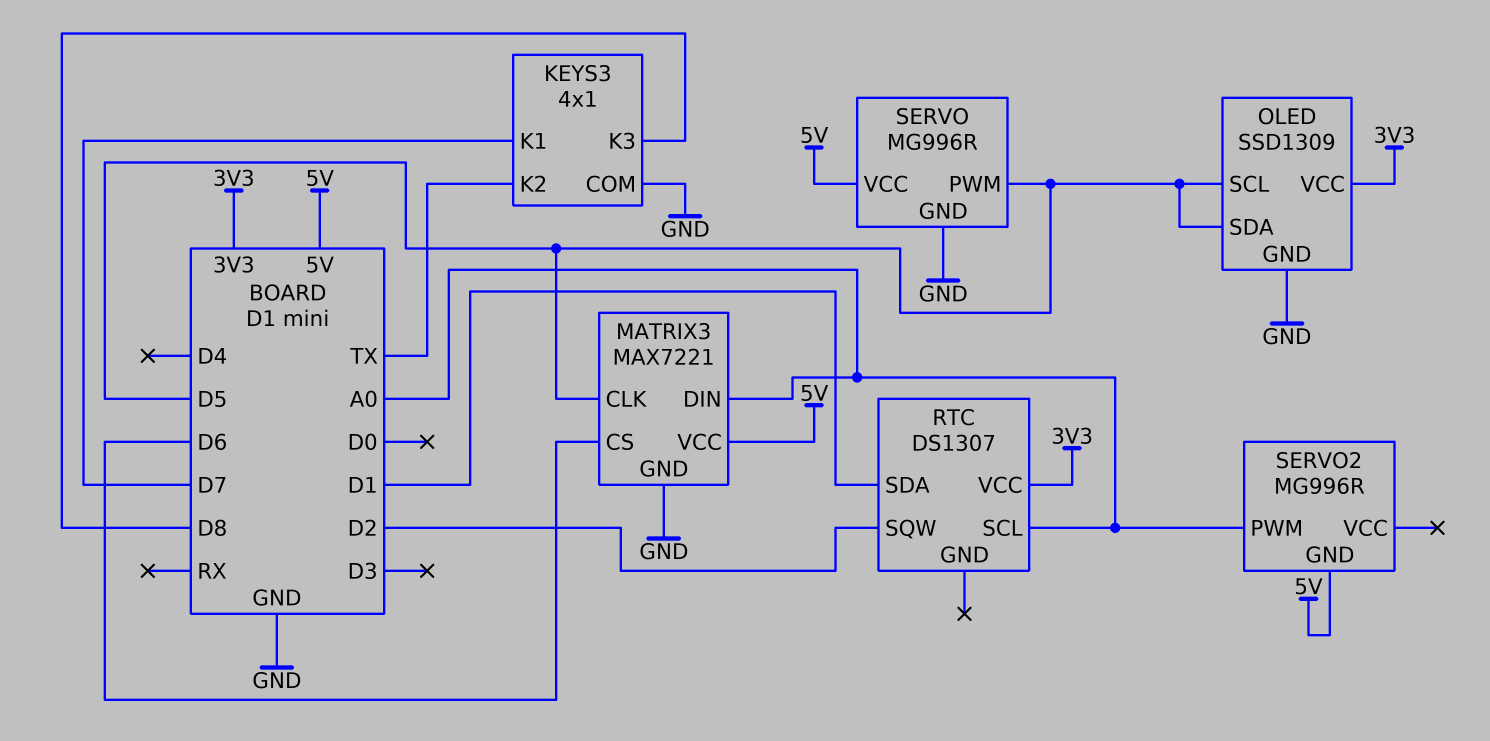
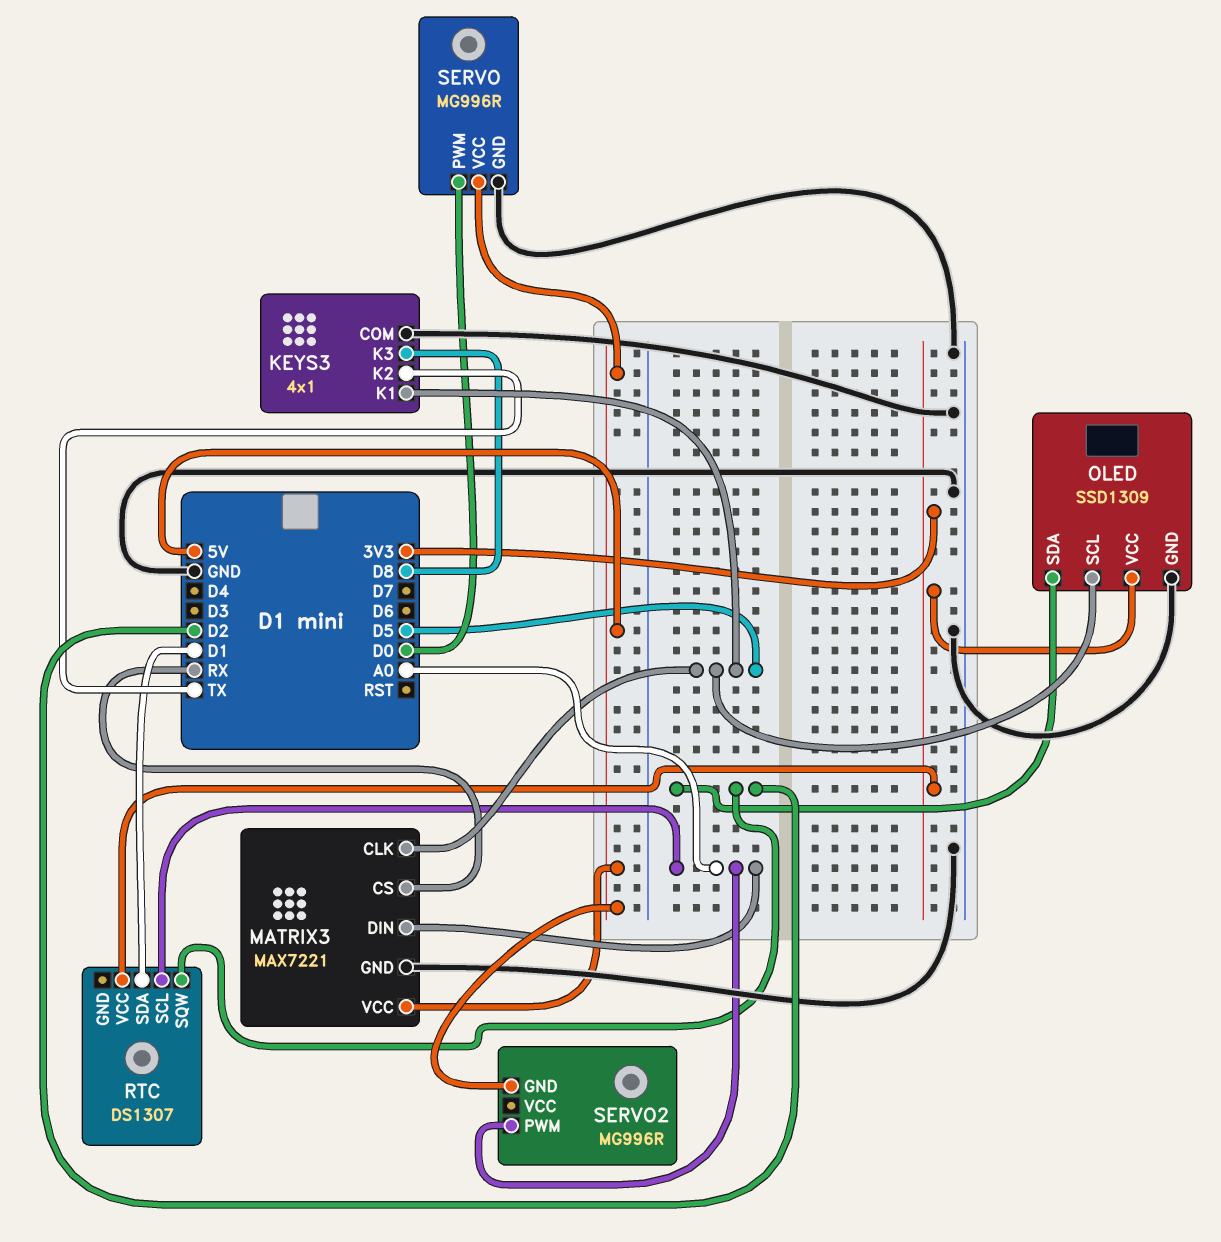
KEYS3 pin K1: D7 -> D5
MATRIX3 pin CS: D6 -> RX
OLED pin SDA: D5 -> D2
SERVO pin PWM: D5 -> D0

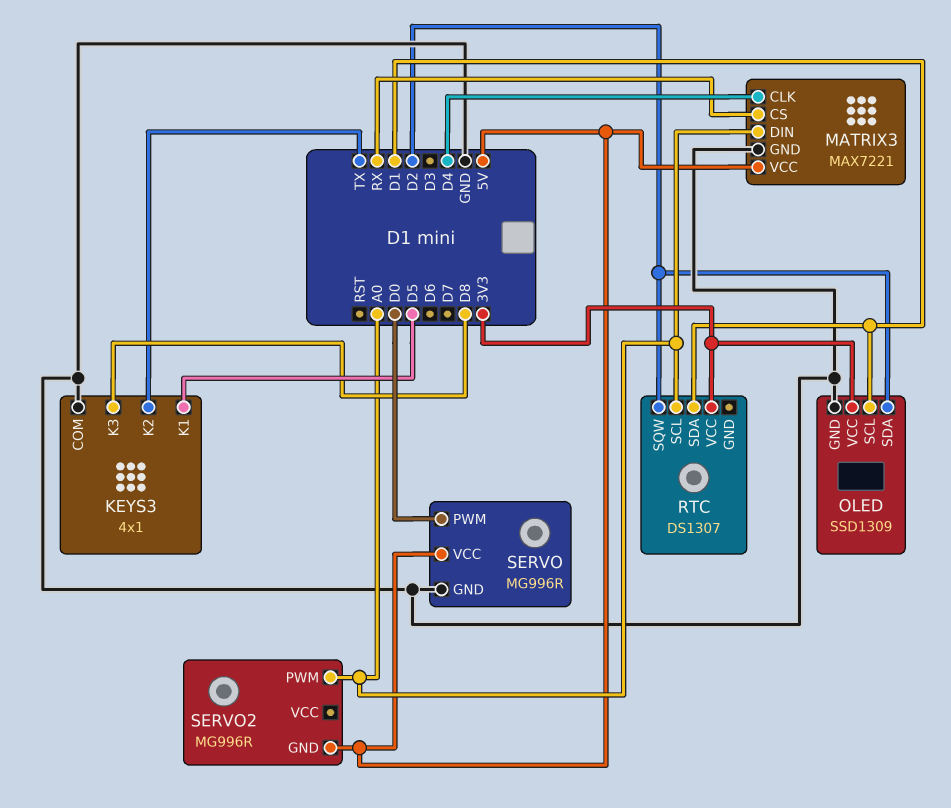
MATRIX3 pin CLK: D5 -> D4
OLED pin SCL: D5 -> D1

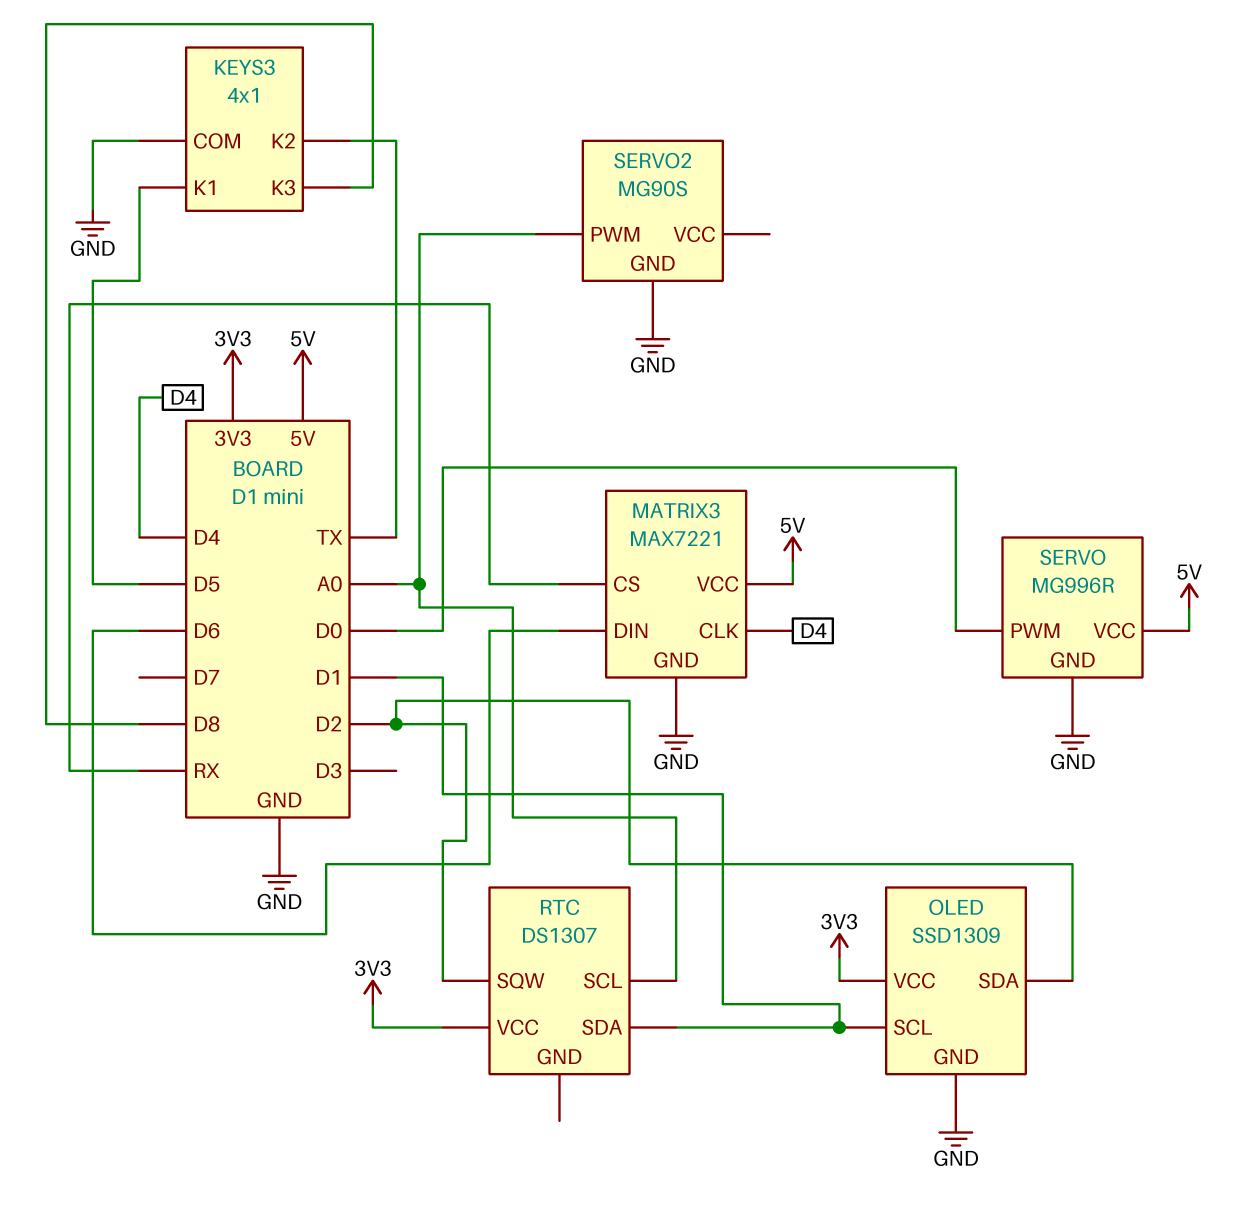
MATRIX3 pin DIN: A0 -> D6
SERVO2: MG996R -> MG90S
SERVO2 pin GND: 5V -> GND

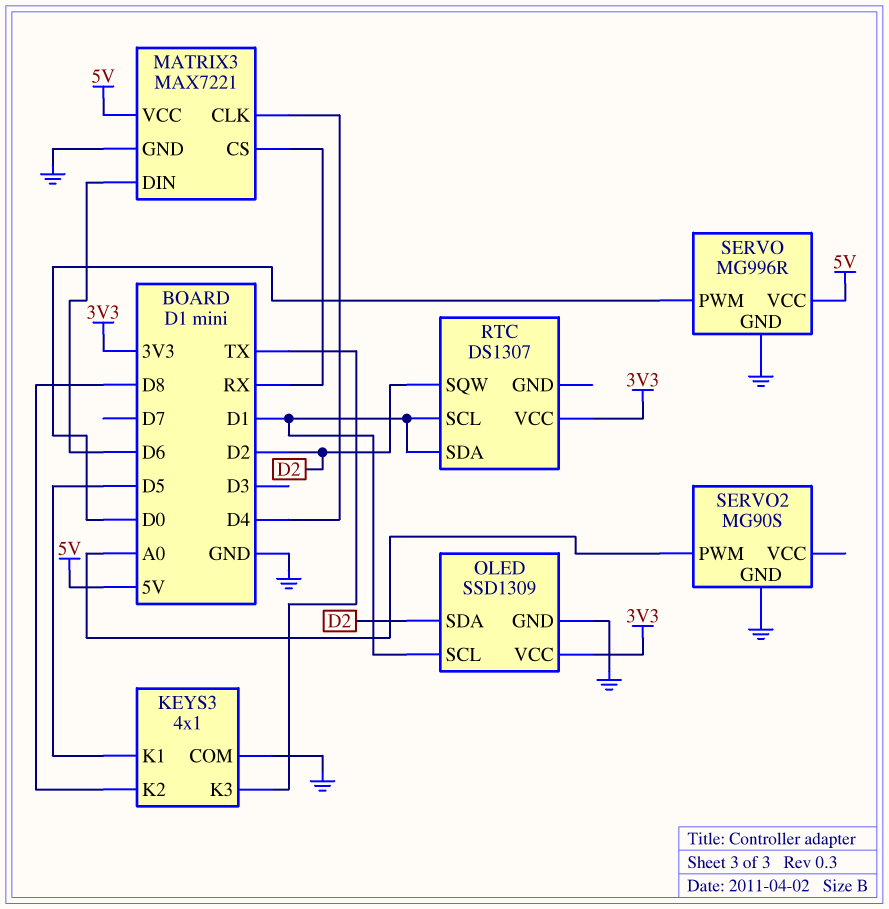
KEYS3 pin K2: TX -> D8
KEYS3 pin K3: D8 -> TX
RTC pin SCL: A0 -> D1

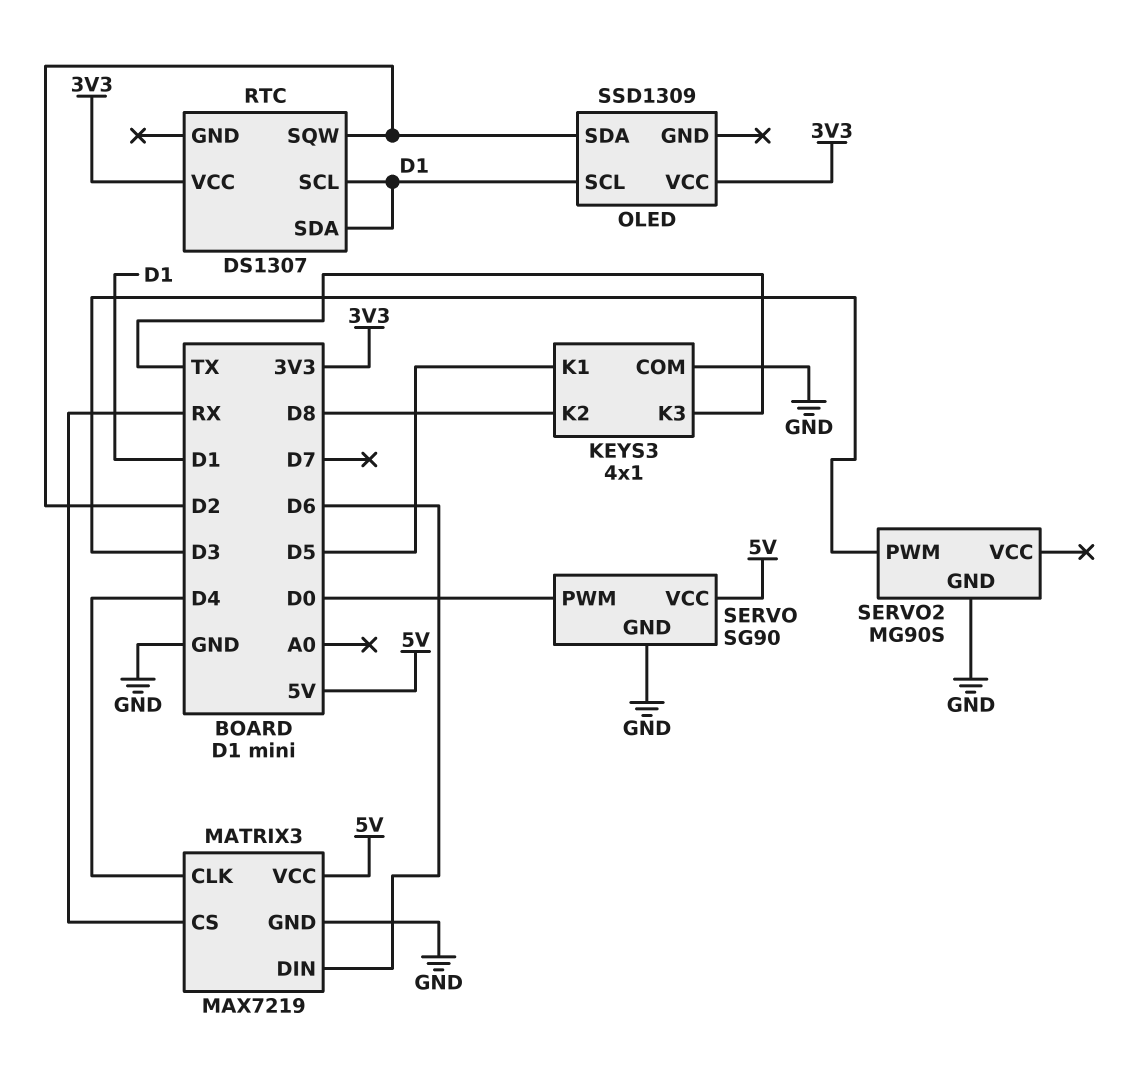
MATRIX3: MAX7221 -> MAX7219
OLED pin GND: GND -> none
SERVO: MG996R -> SG90
SERVO2 pin PWM: A0 -> D3

